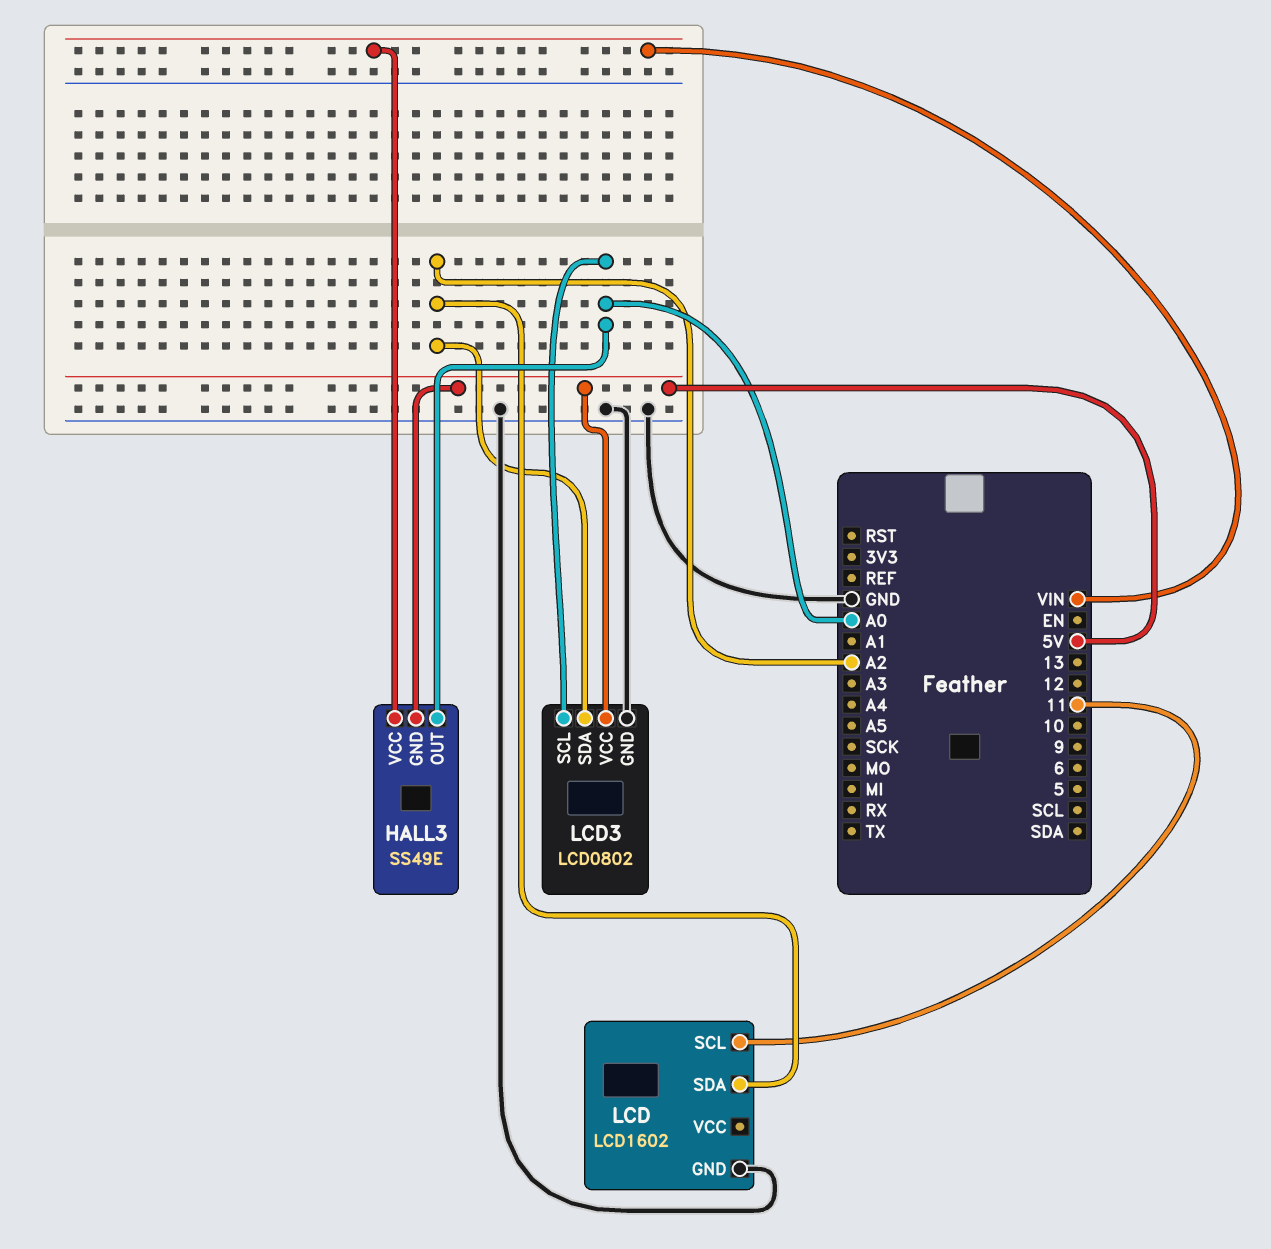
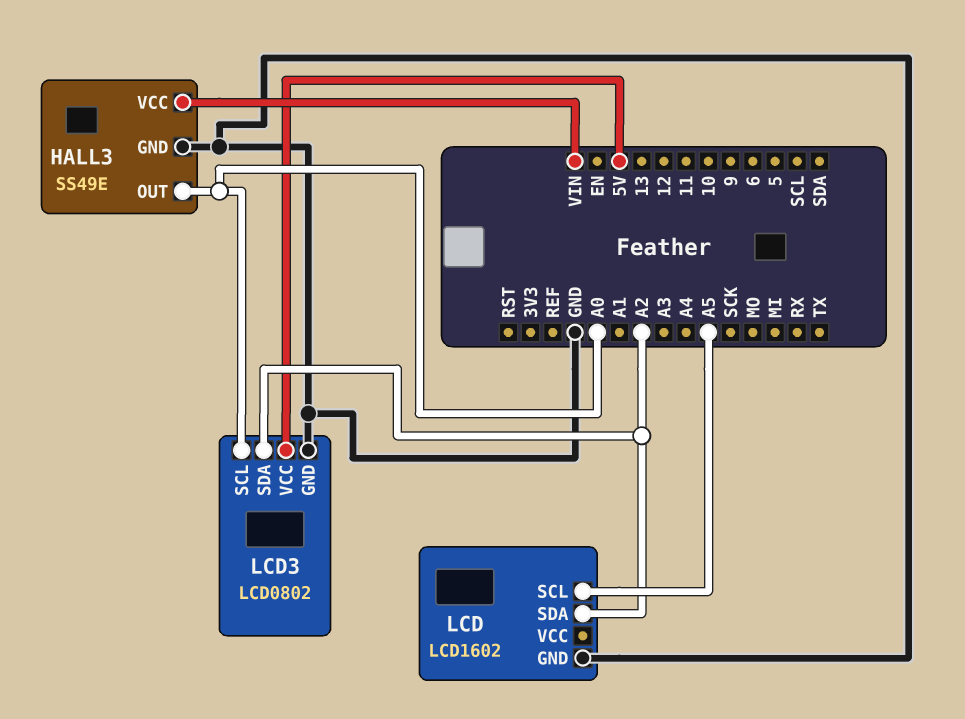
HALL3 pin GND: 5V -> GND
LCD pin SCL: 11 -> A5

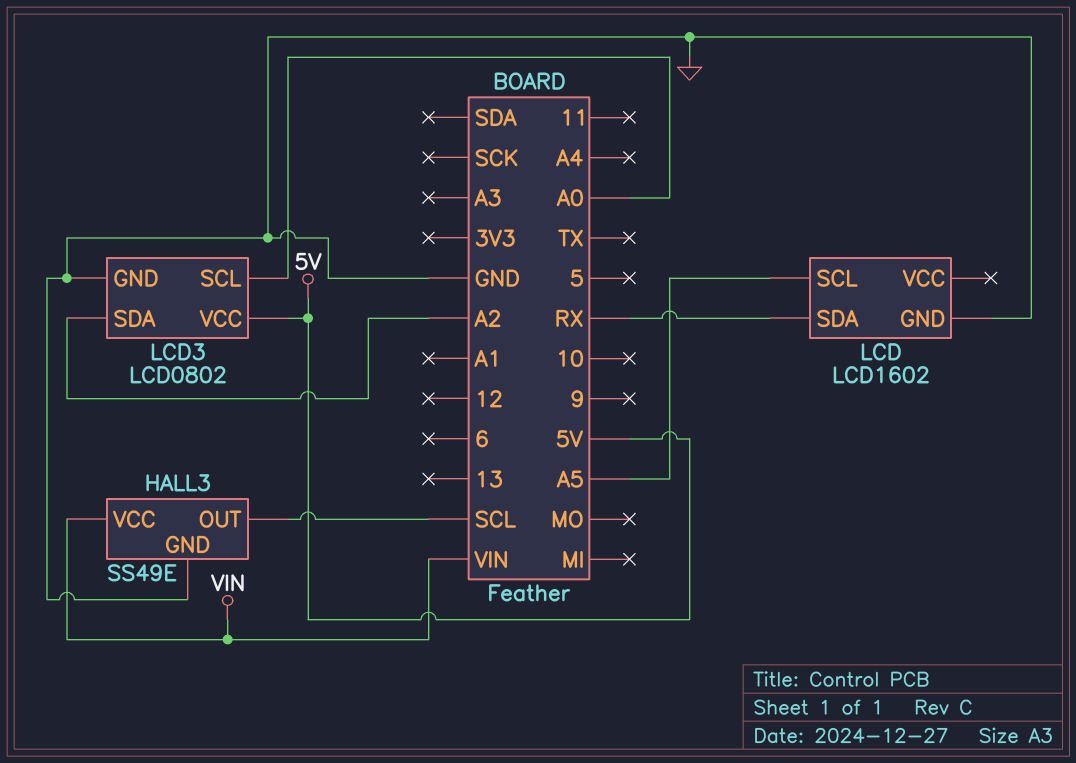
HALL3 pin OUT: A0 -> SCL
LCD pin SDA: A2 -> RX

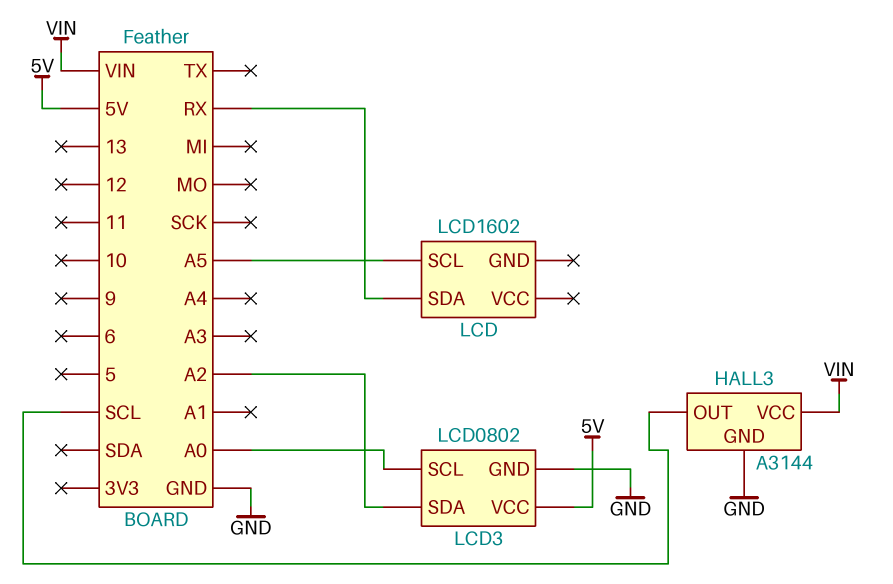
HALL3: SS49E -> A3144
LCD pin GND: GND -> none

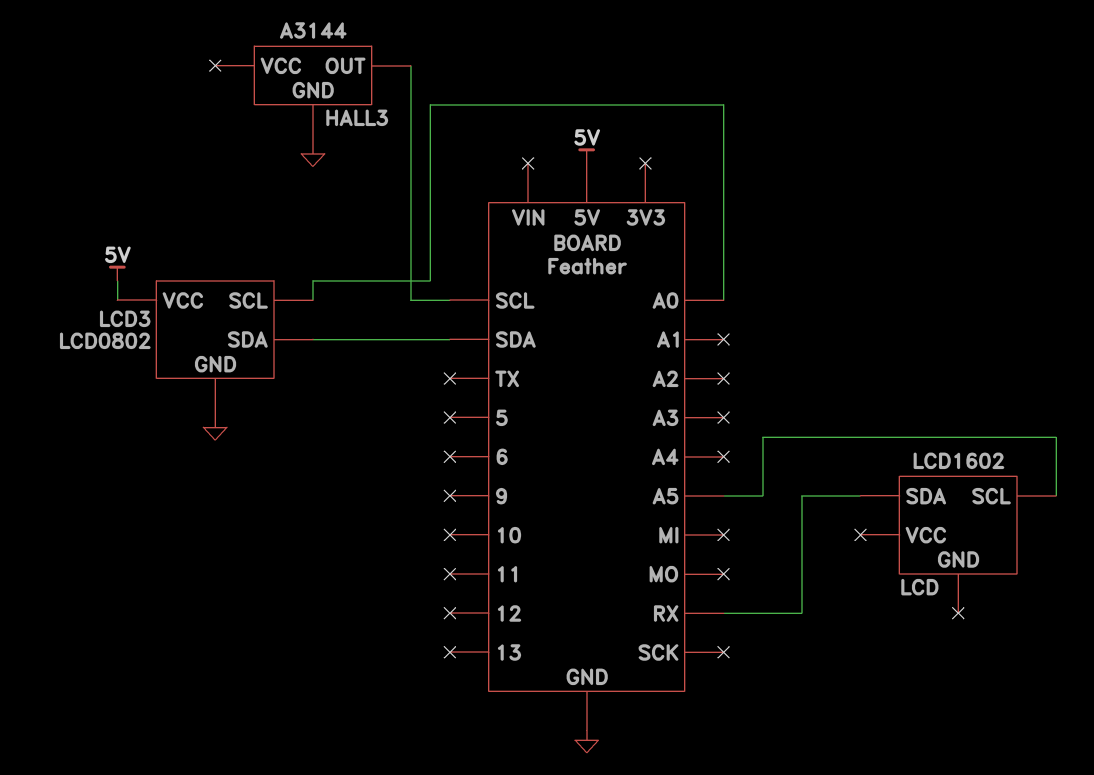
HALL3 pin VCC: VIN -> none
LCD3 pin SDA: A2 -> SDA

